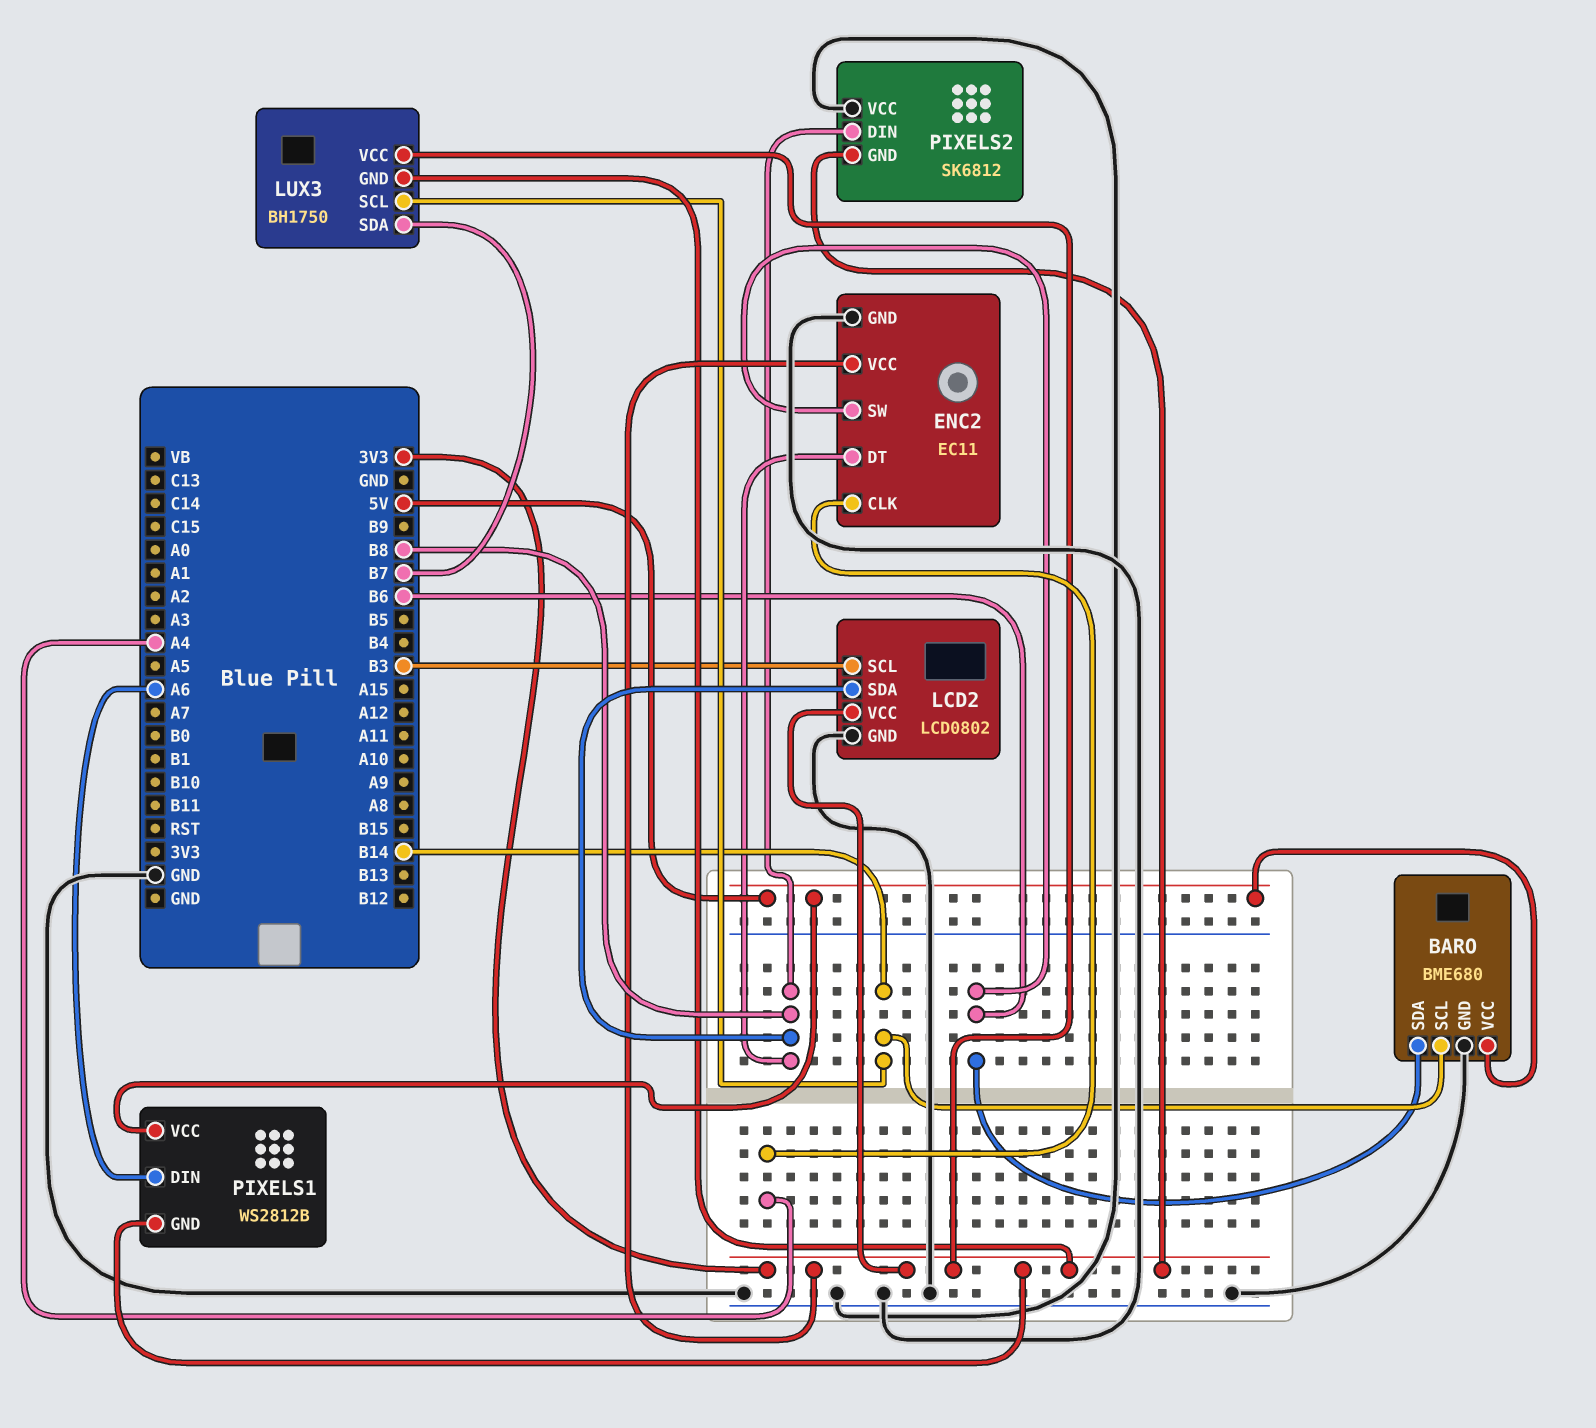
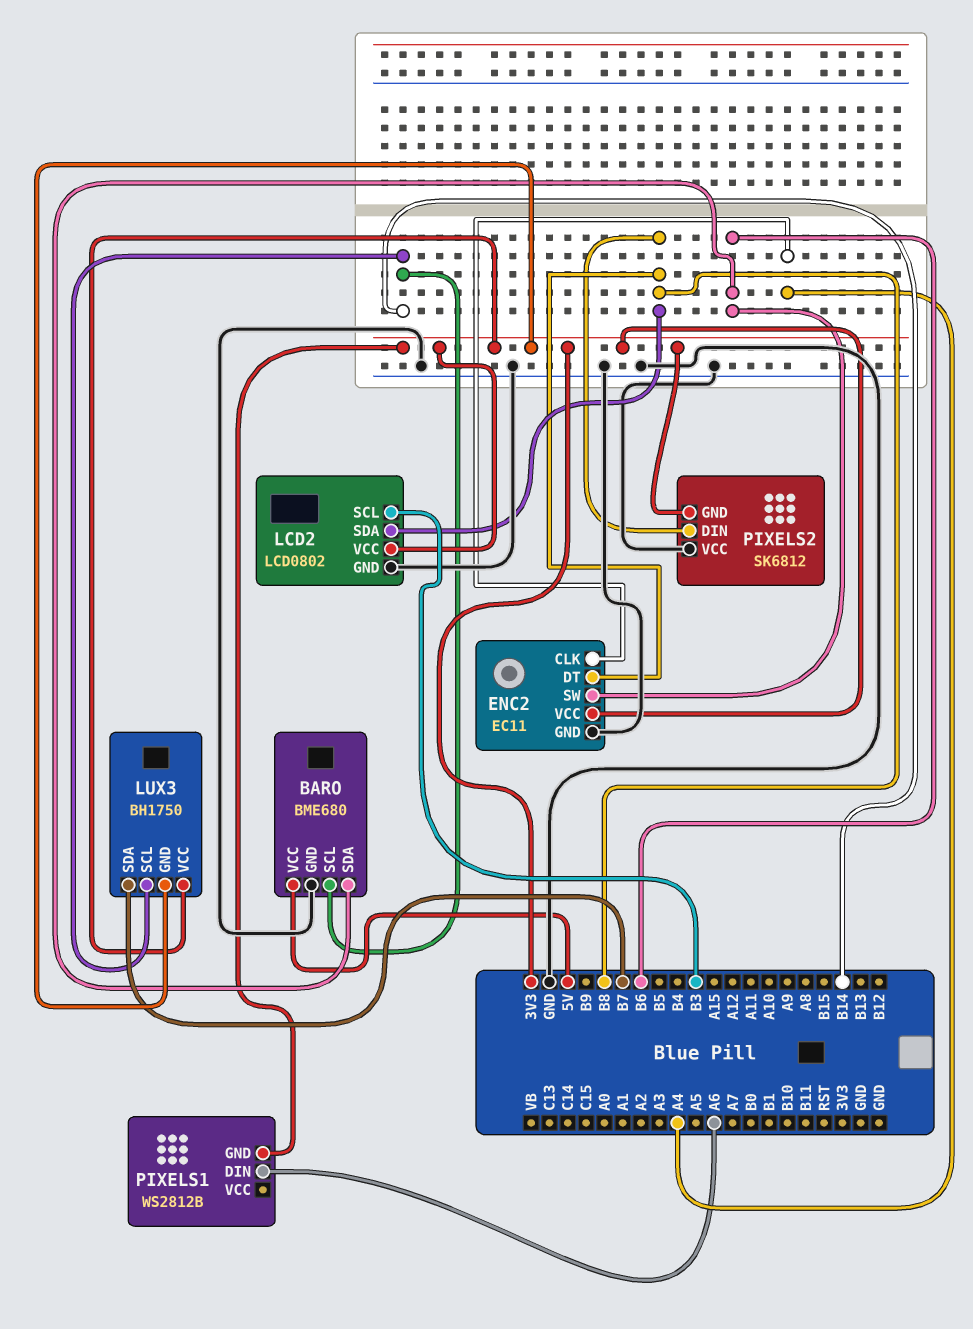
PIXELS1 pin VCC: 5V -> none

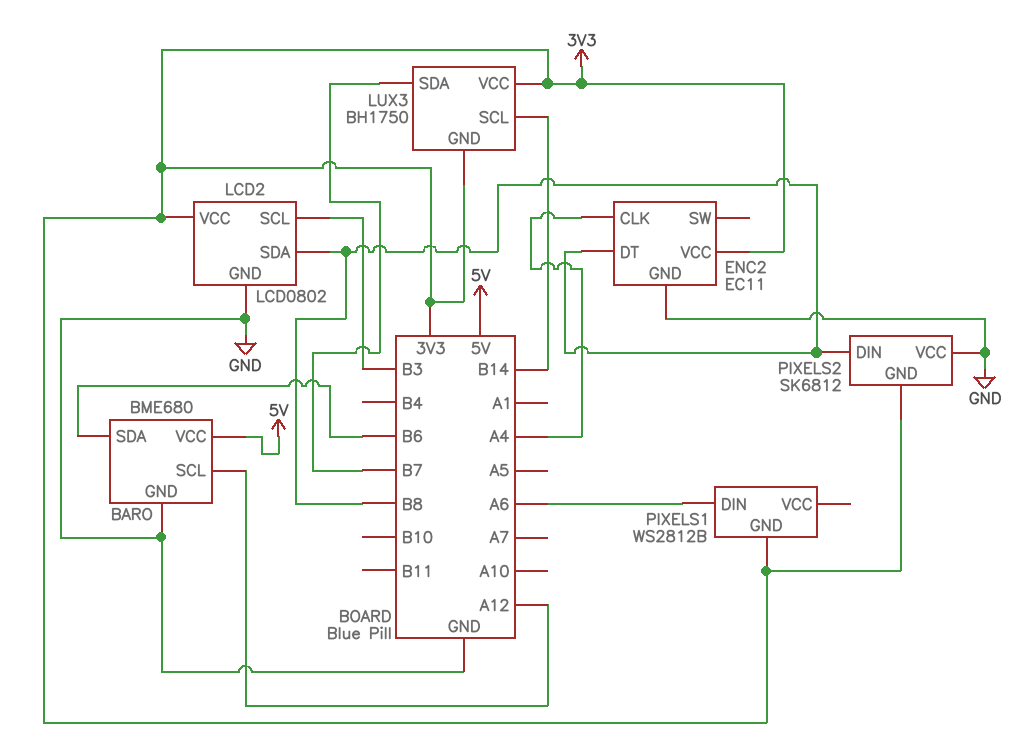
BARO pin SCL: B14 -> A12
ENC2 pin SW: B6 -> none

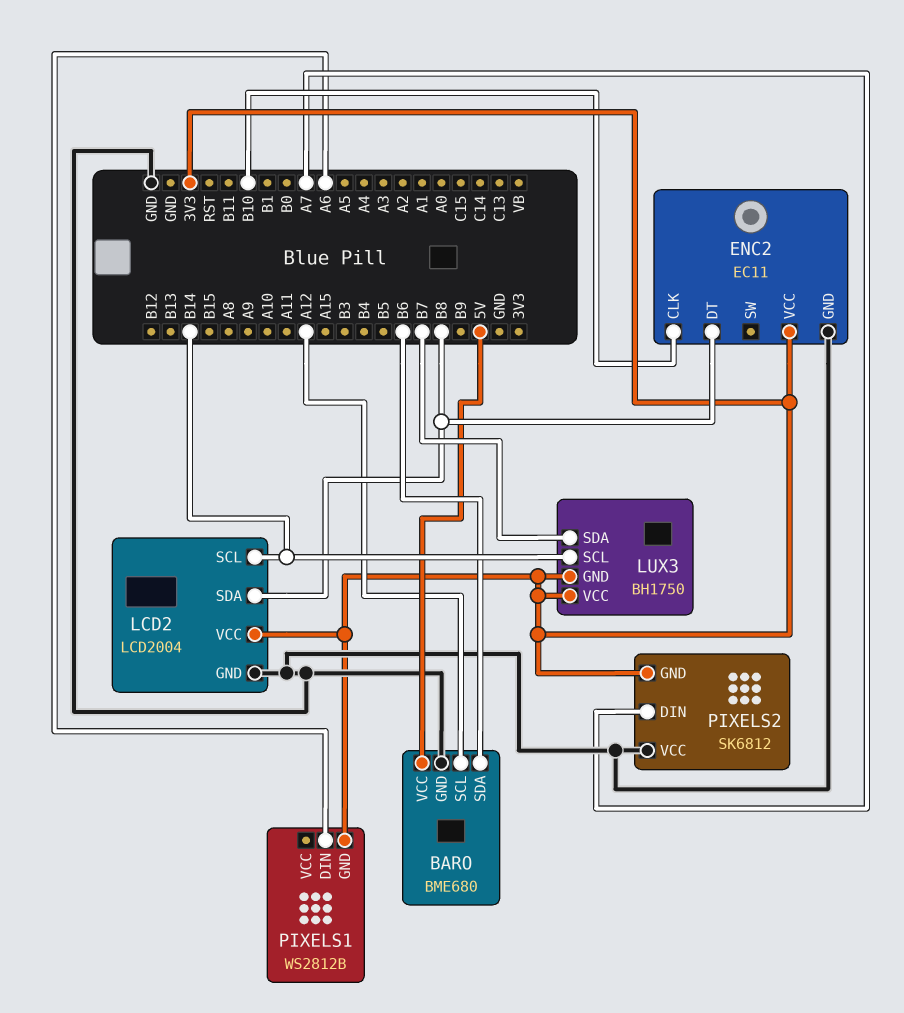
ENC2 pin CLK: A4 -> B10
LCD2: LCD0802 -> LCD2004
LCD2 pin SCL: B3 -> B14
PIXELS2 pin DIN: B8 -> A7

